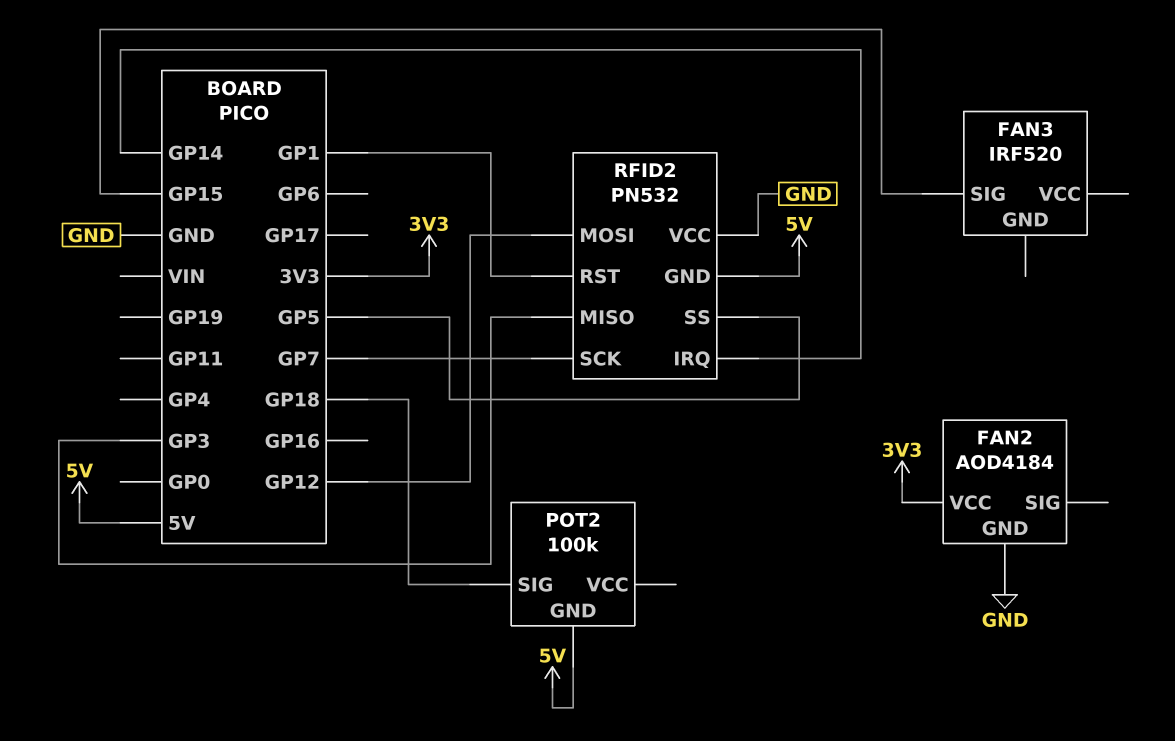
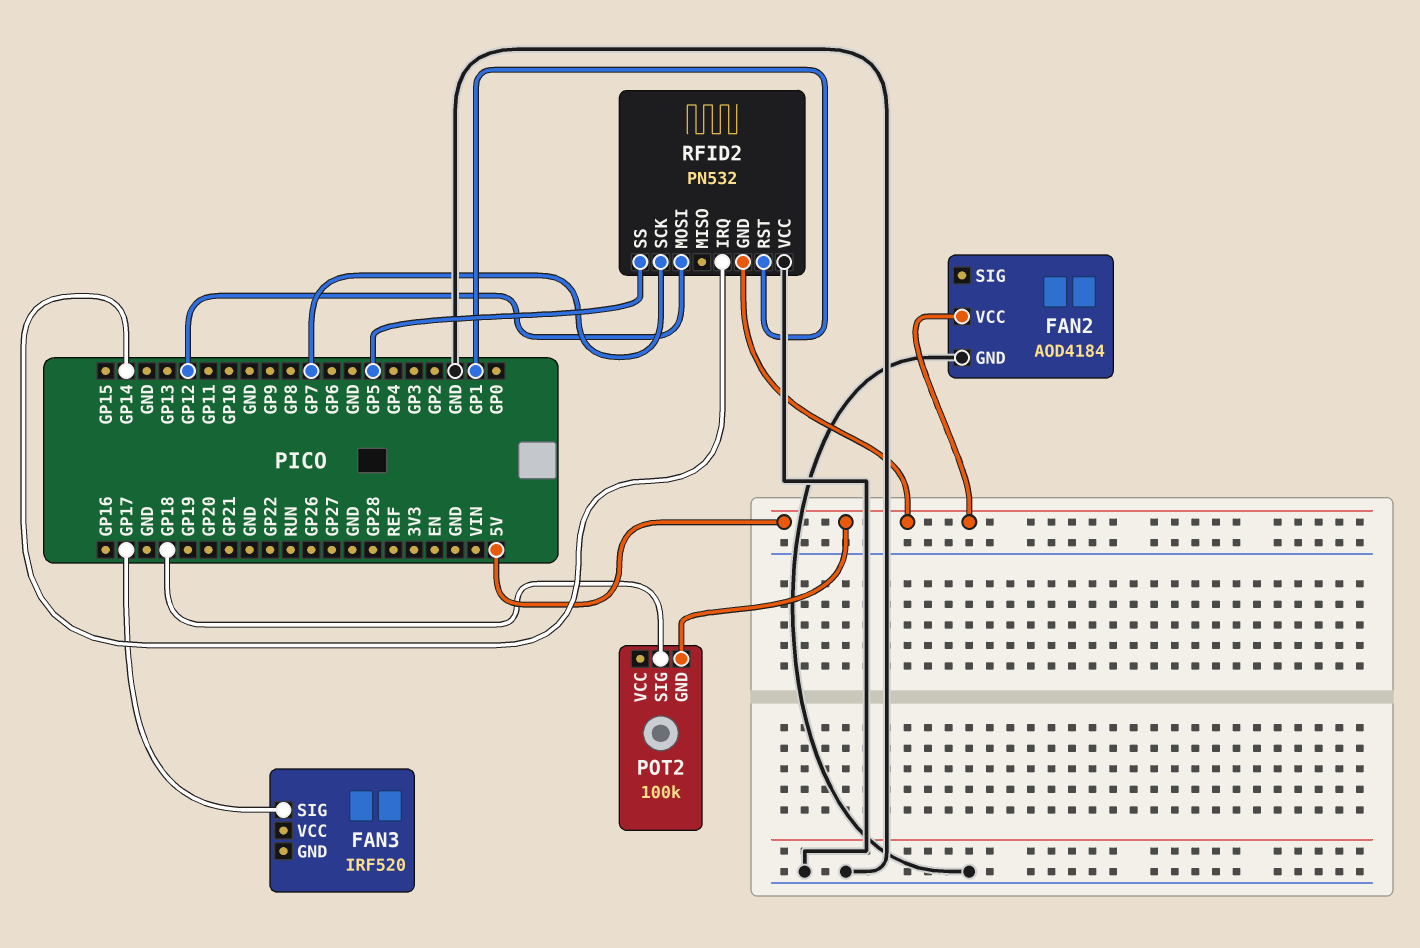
FAN2 pin VCC: 3V3 -> 5V
FAN3 pin SIG: GP15 -> GP17
RFID2 pin MISO: GP3 -> none

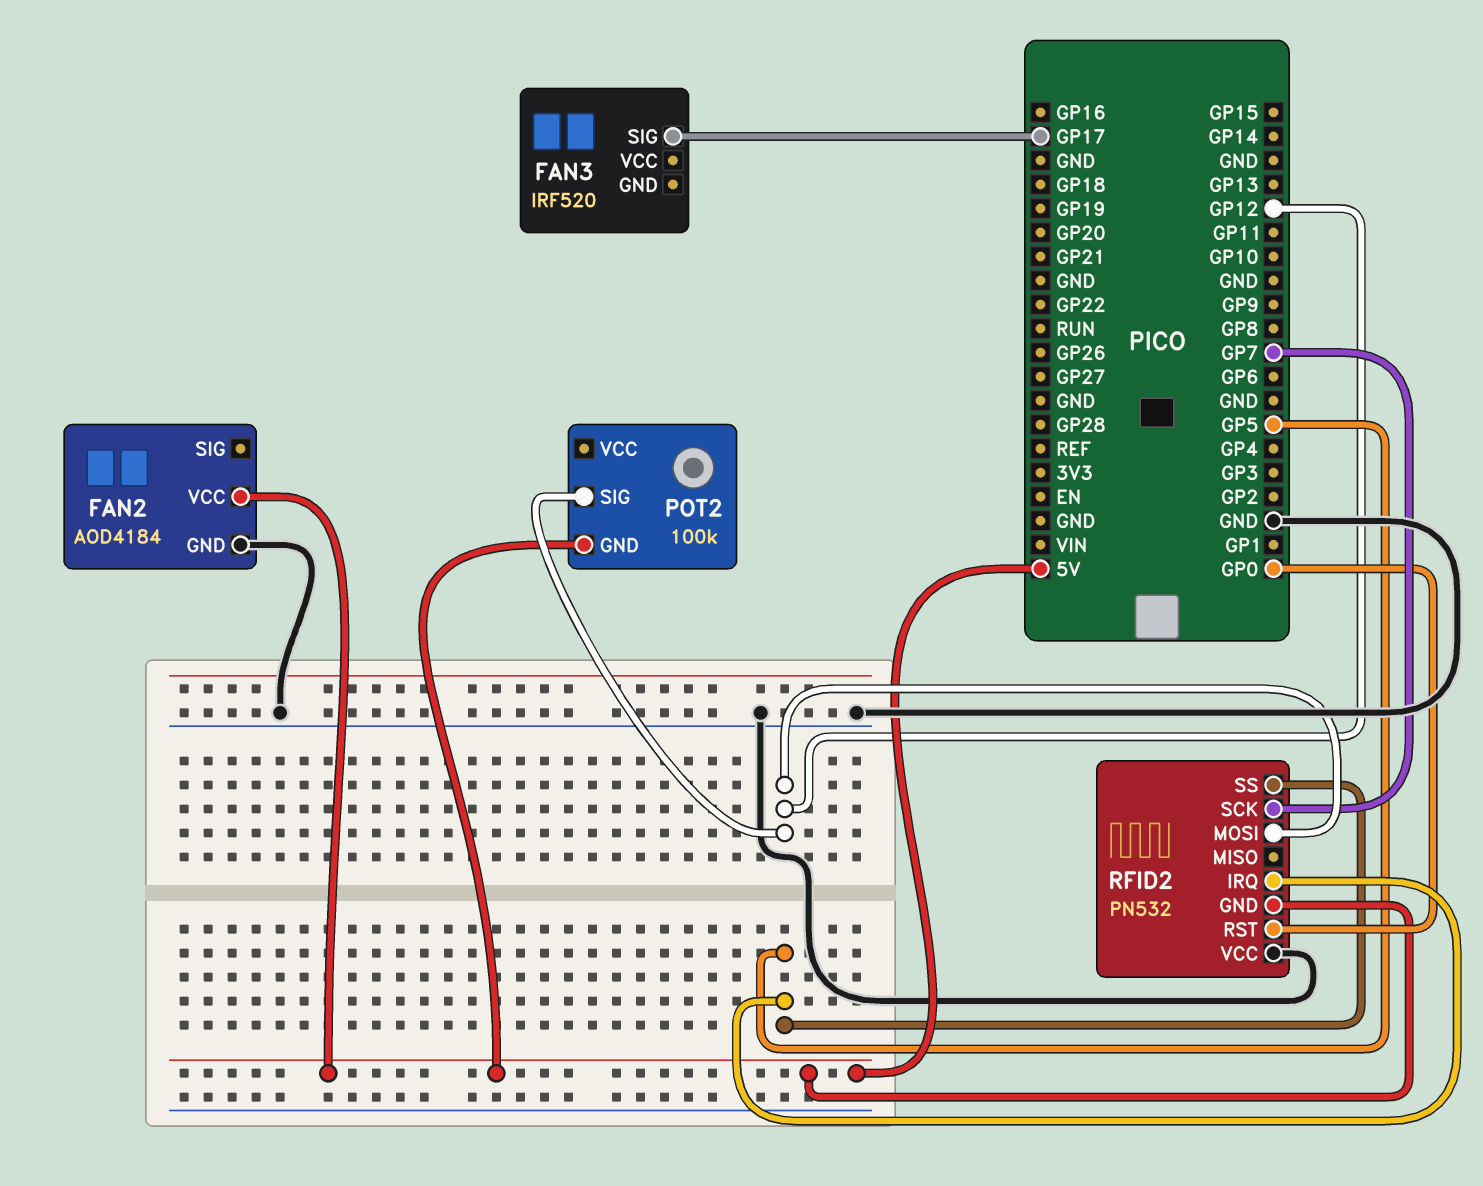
POT2 pin SIG: GP18 -> GP12
RFID2 pin IRQ: GP14 -> GP5
RFID2 pin RST: GP1 -> GP0

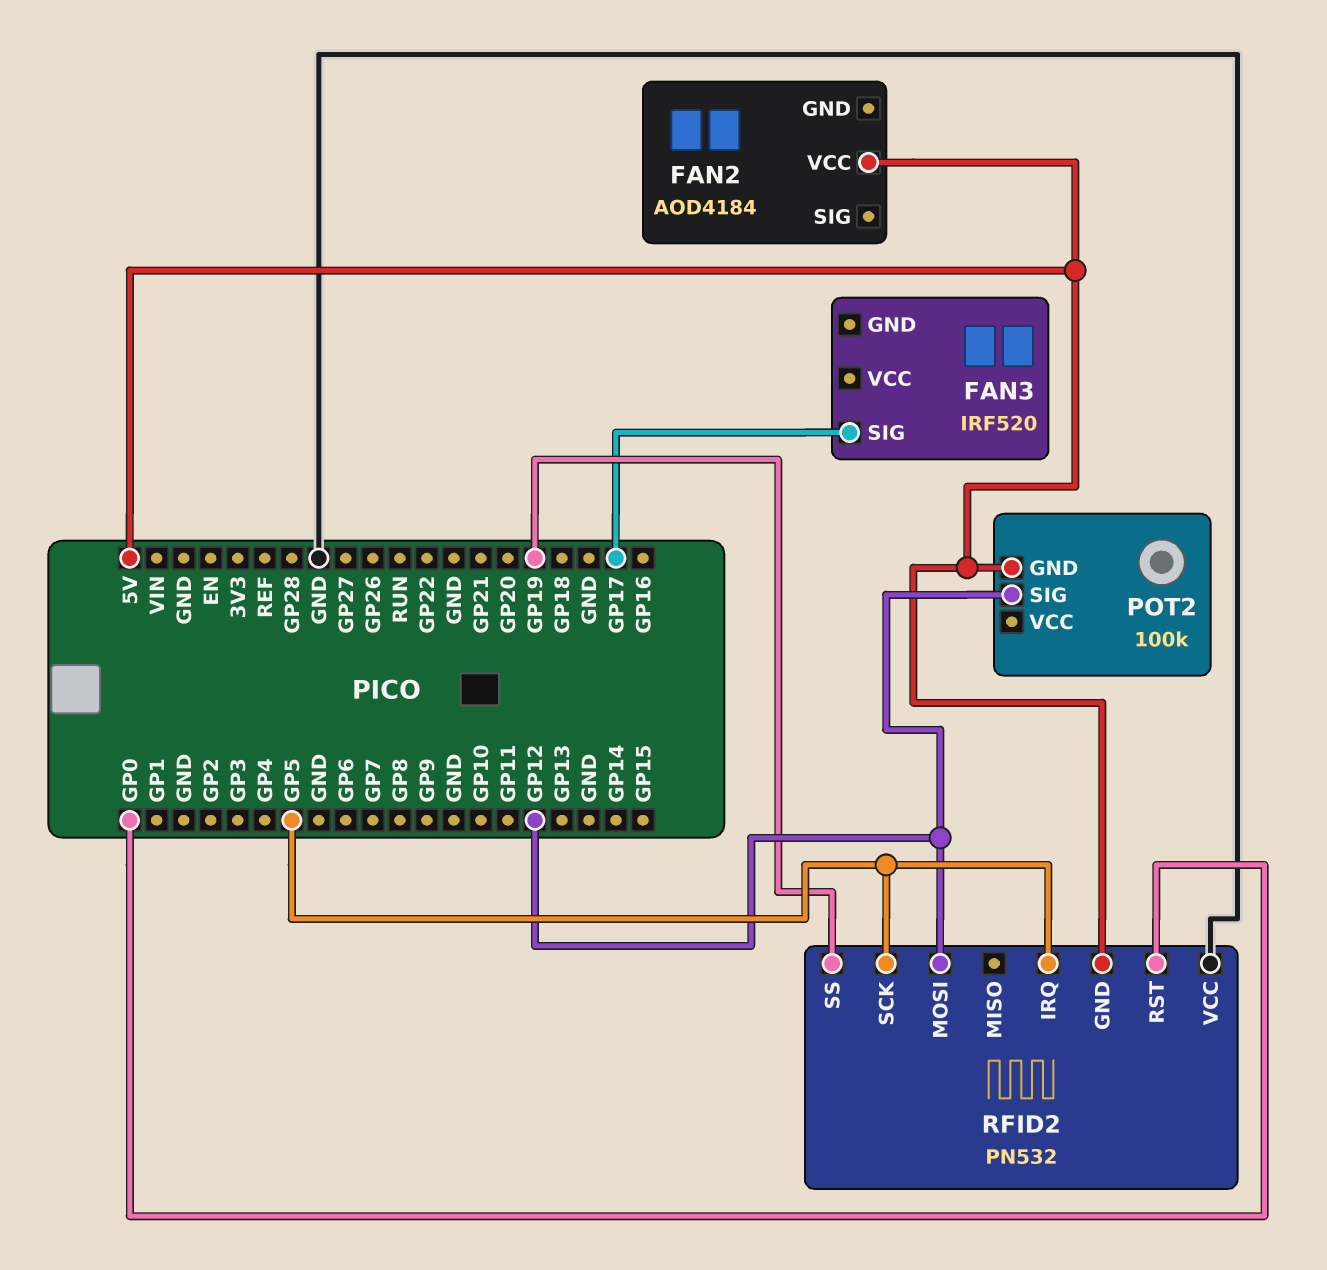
FAN2 pin GND: GND -> none
RFID2 pin SCK: GP7 -> GP5
RFID2 pin SS: GP5 -> GP19

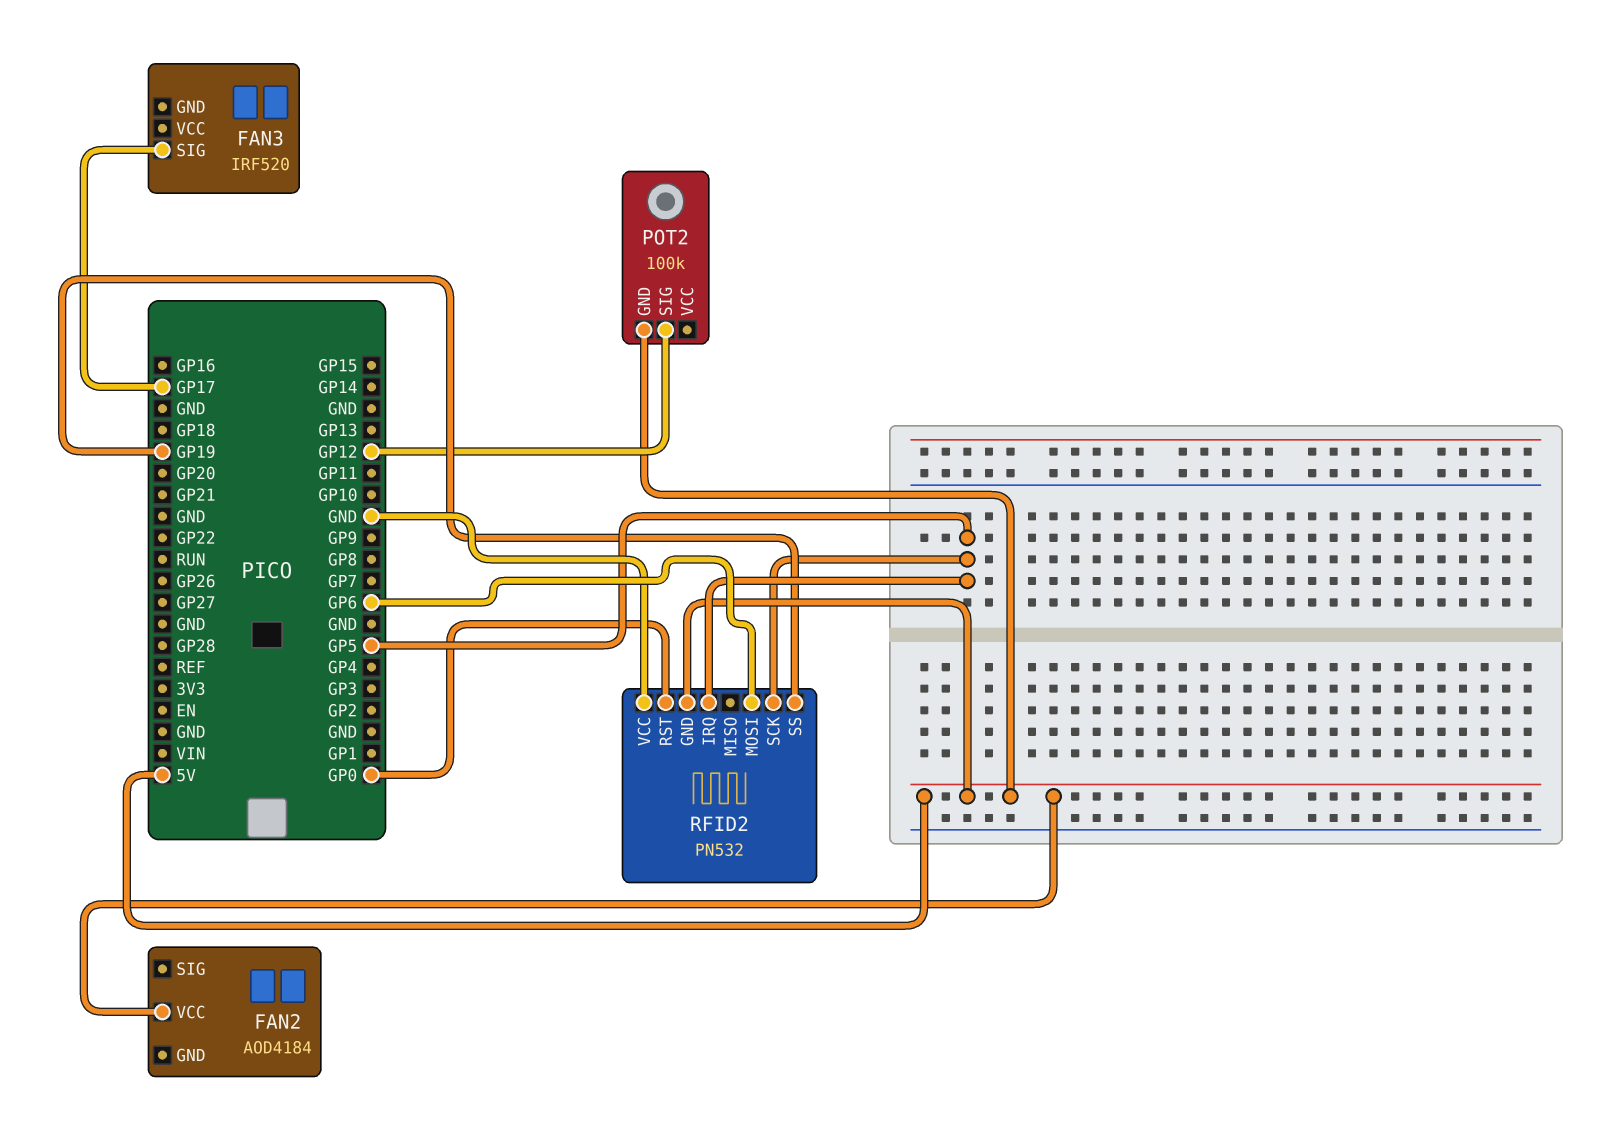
RFID2 pin MOSI: GP12 -> GP6

